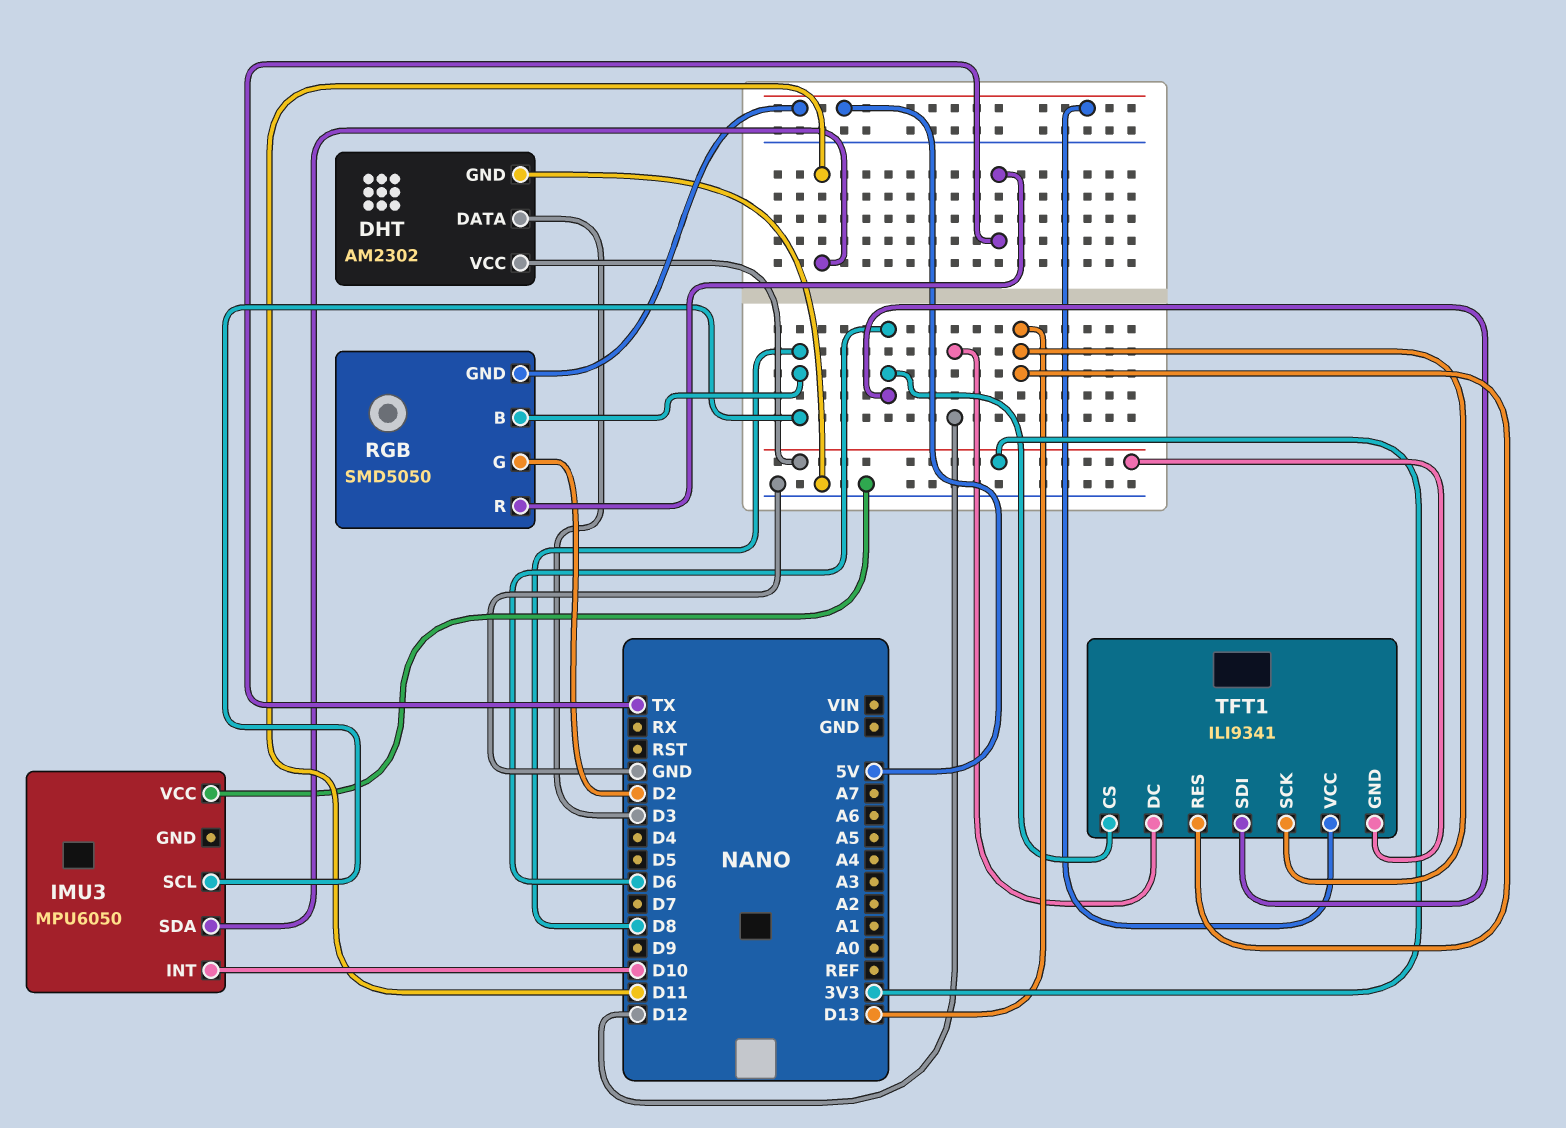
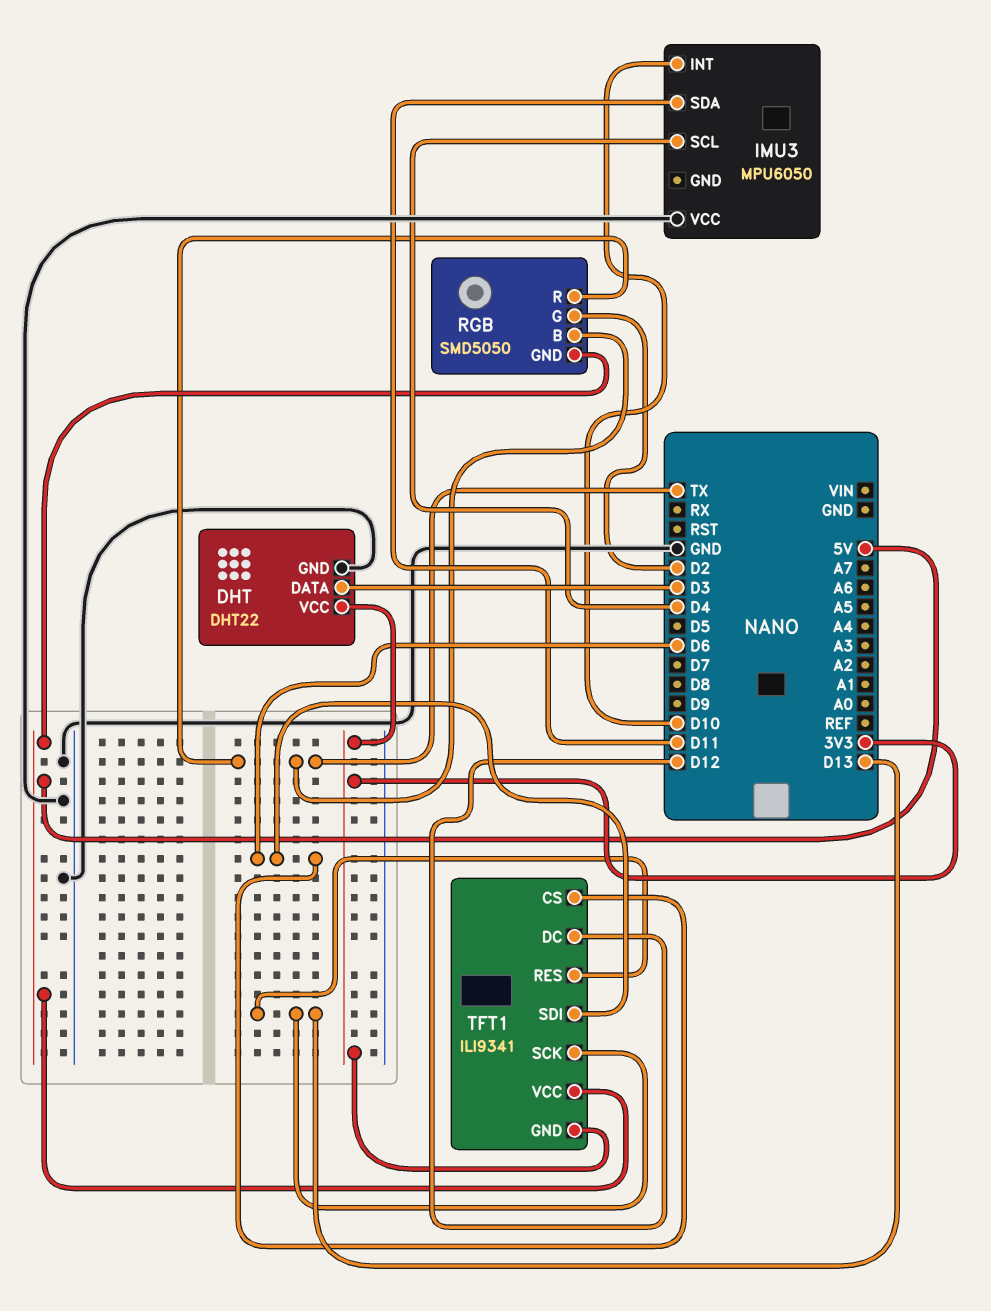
DHT: AM2302 -> DHT22
IMU3 pin SCL: D8 -> D4
RGB pin B: D8 -> TX

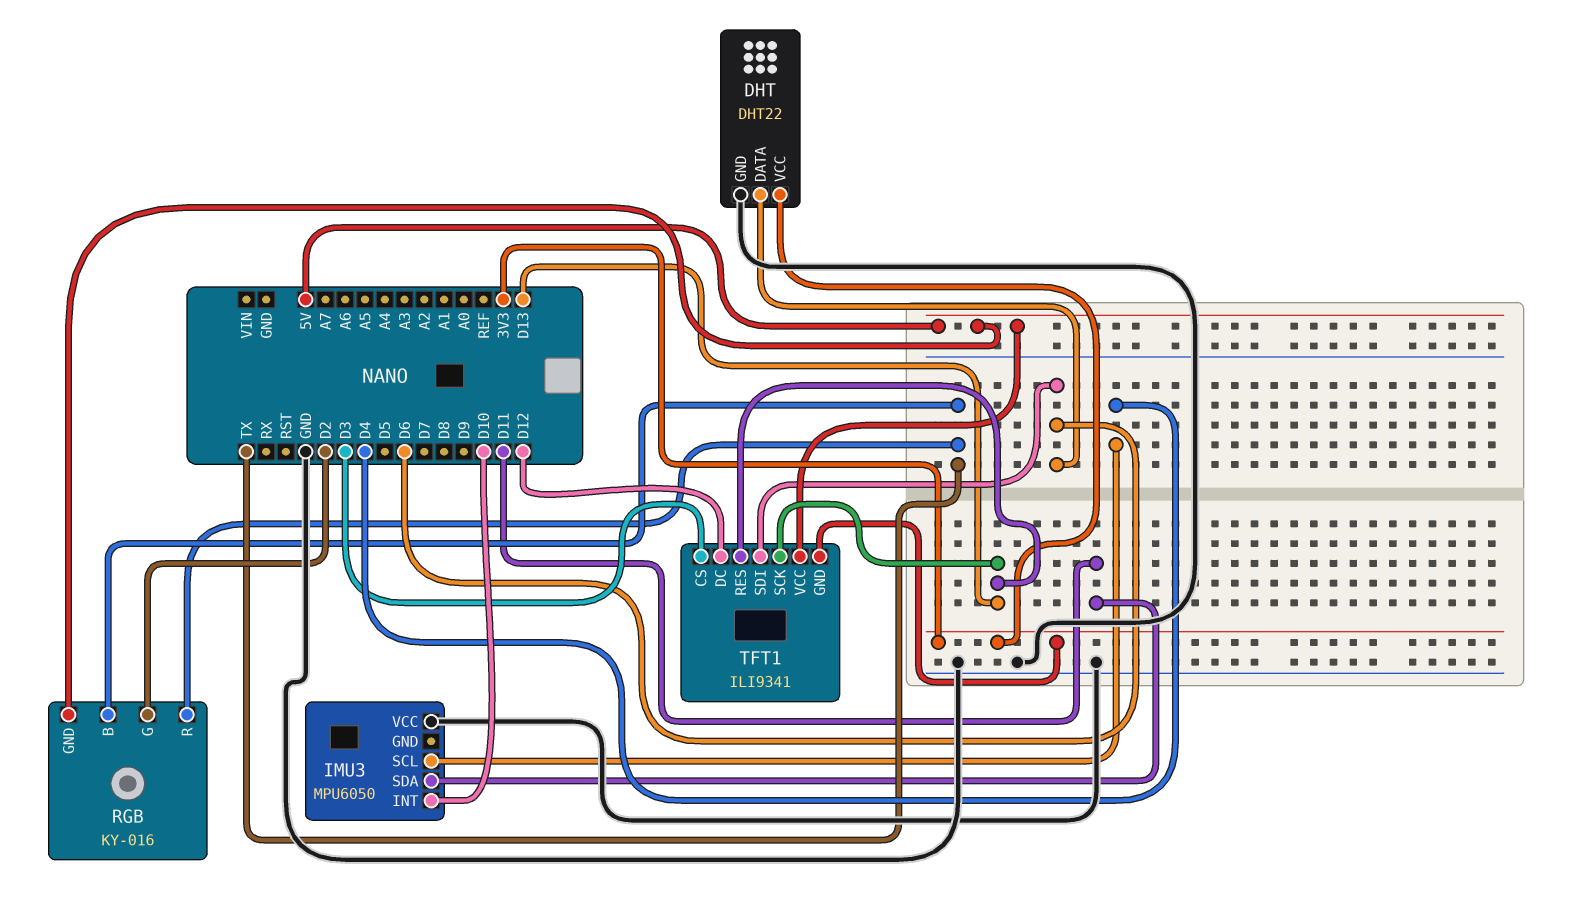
DHT pin DATA: D3 -> D6
RGB: SMD5050 -> KY-016
TFT1 pin CS: D6 -> D3

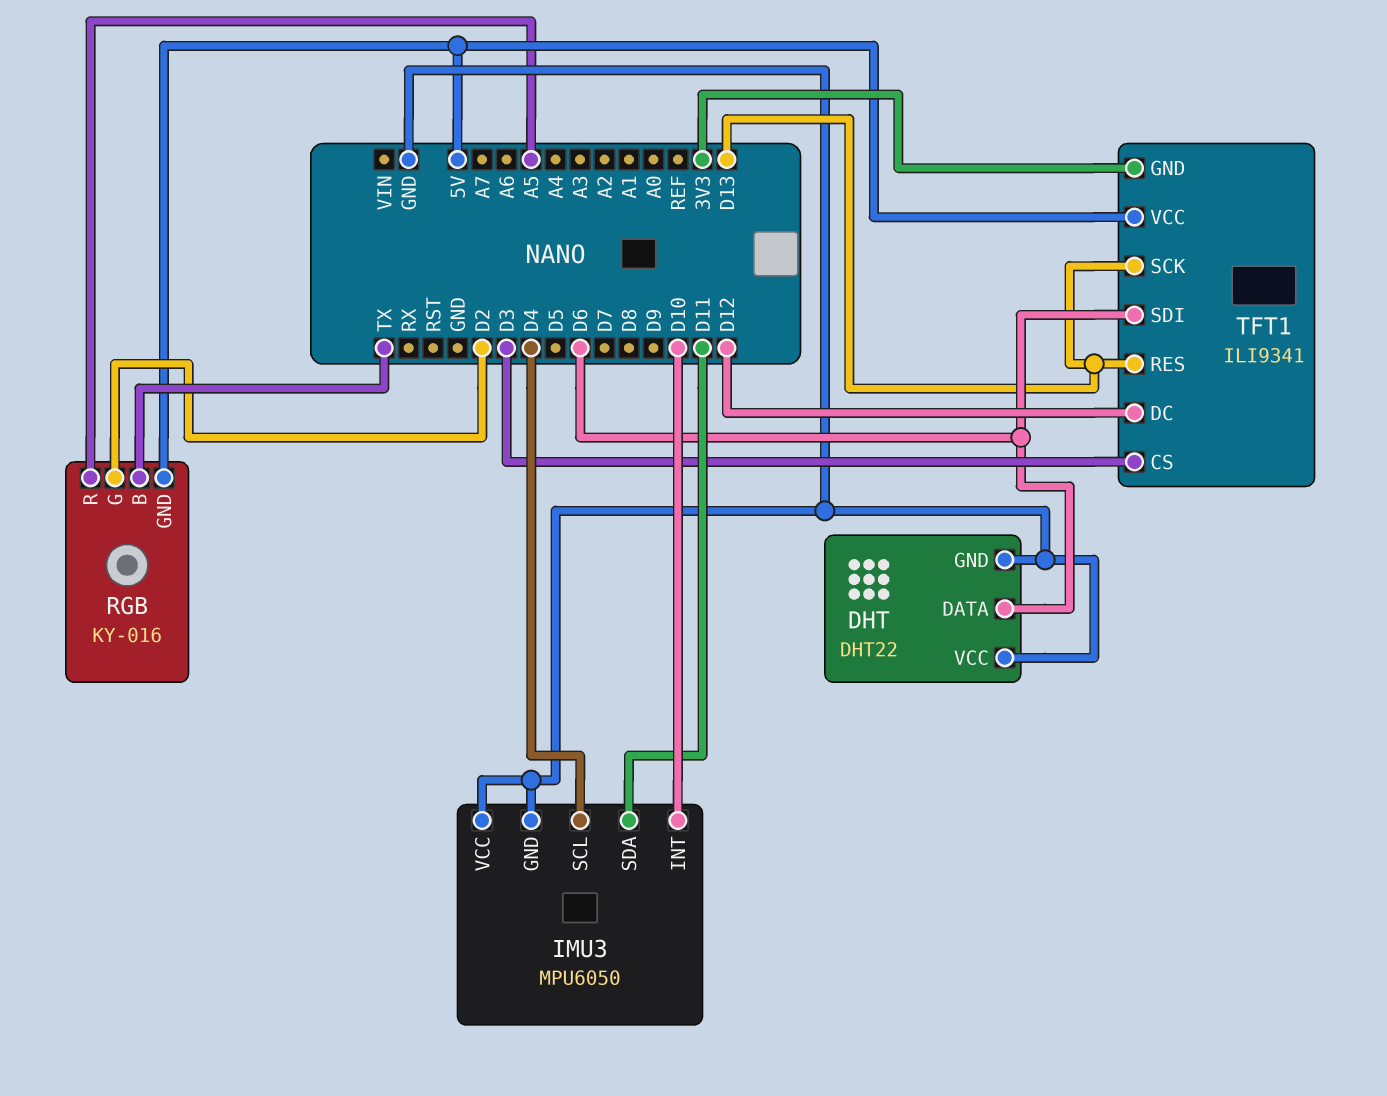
DHT pin VCC: 3V3 -> GND
IMU3 pin GND: none -> GND
RGB pin R: TX -> A5

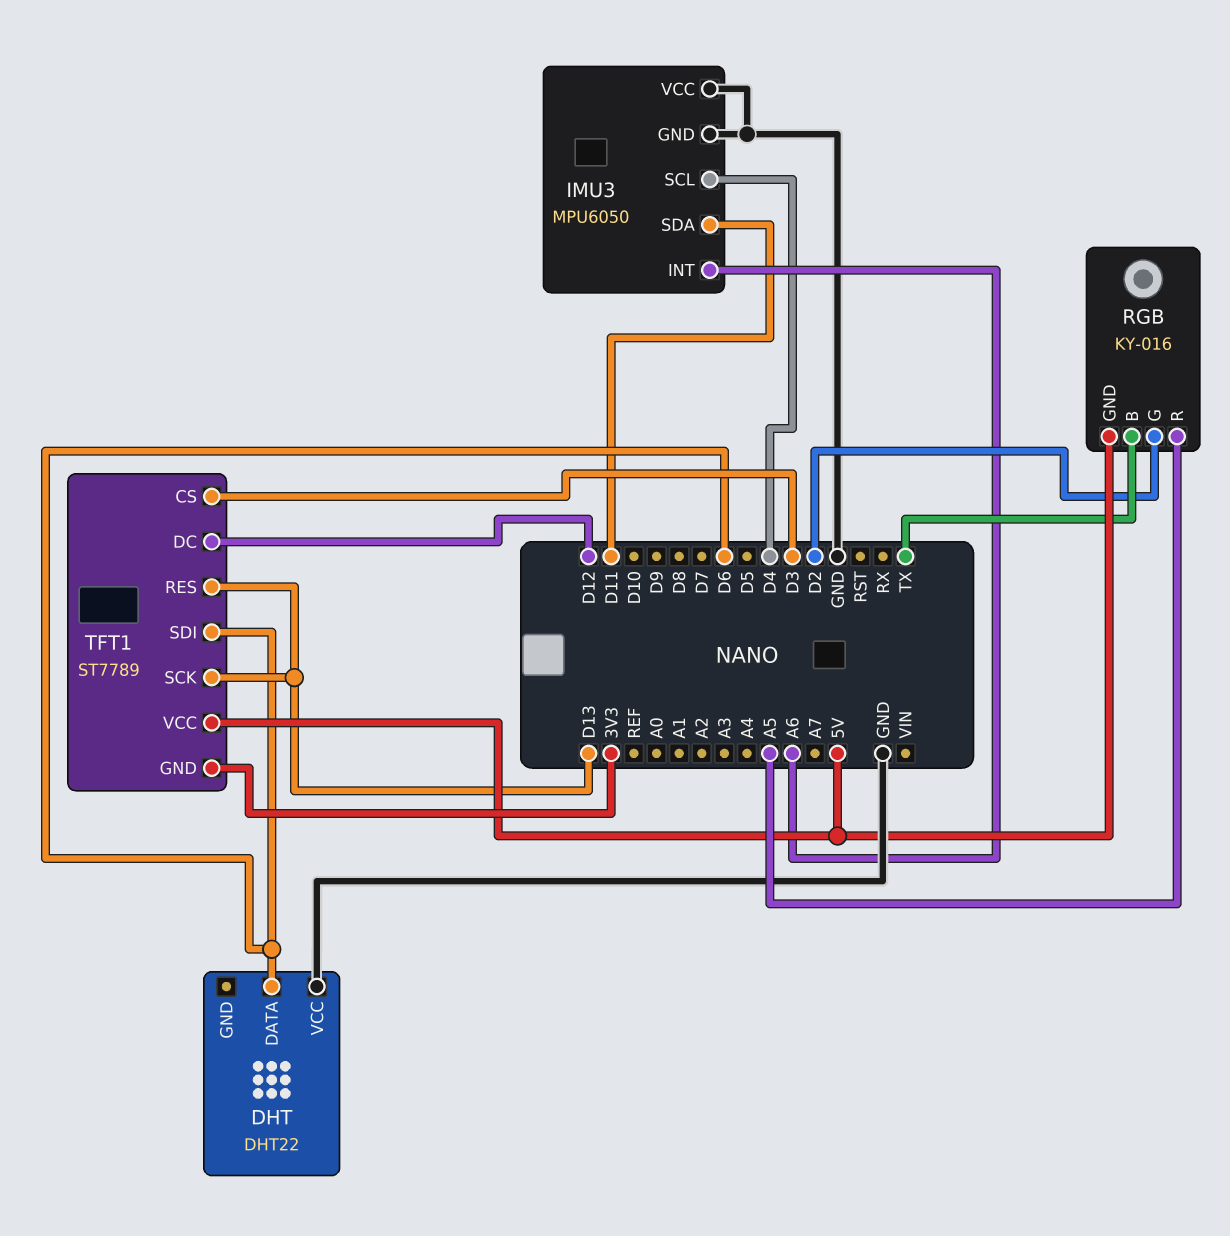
DHT pin GND: GND -> none
IMU3 pin INT: D10 -> A6
TFT1: ILI9341 -> ST7789

